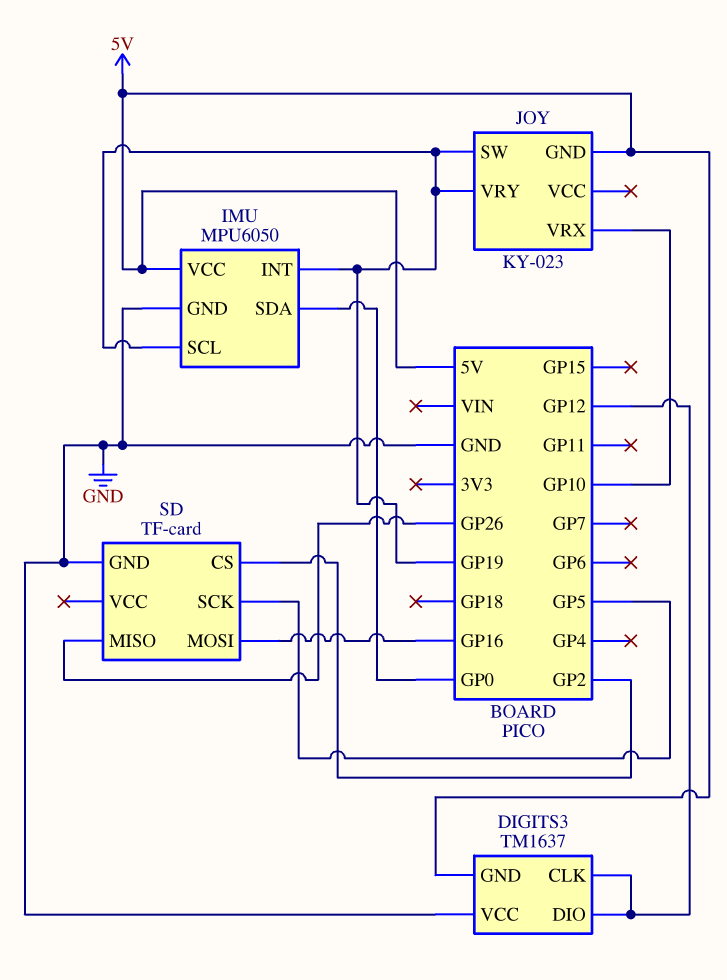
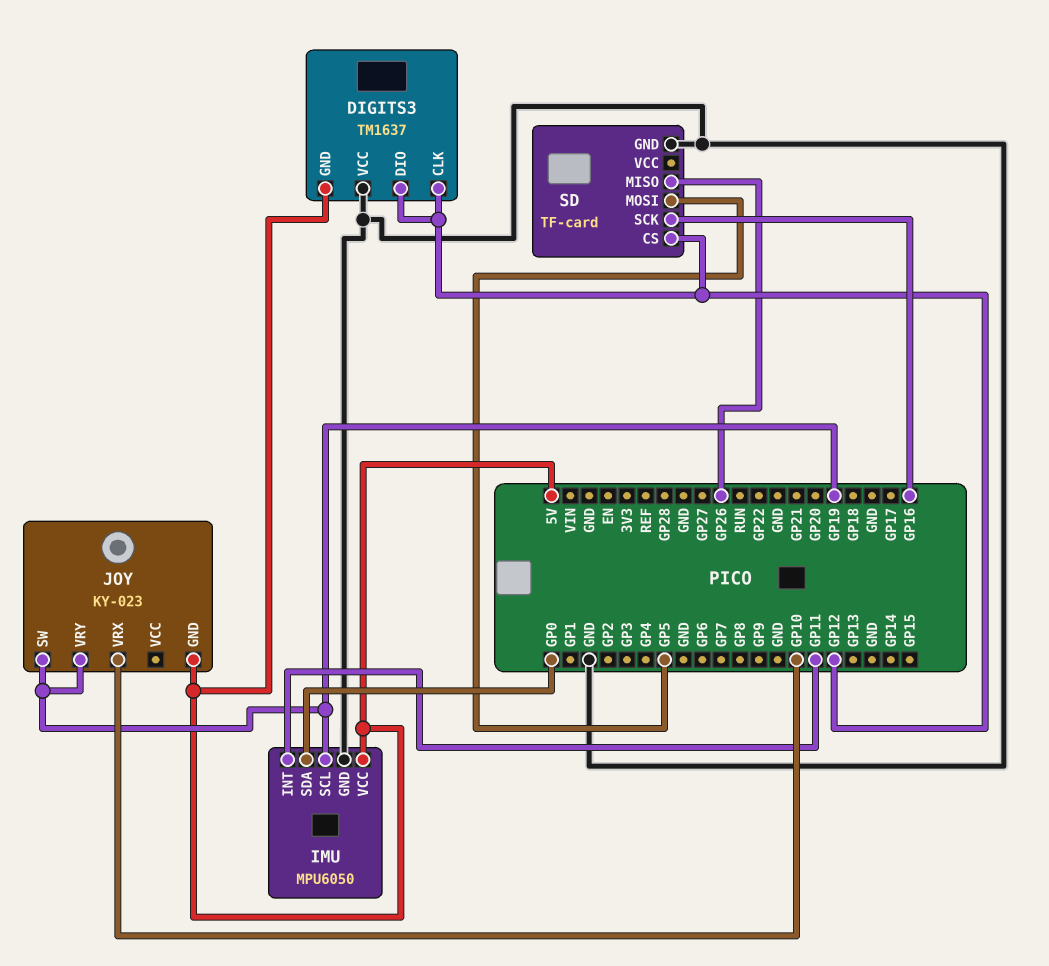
IMU pin INT: GP19 -> GP11
SD pin CS: GP2 -> GP12
SD pin MOSI: GP16 -> GP5
SD pin SCK: GP5 -> GP16

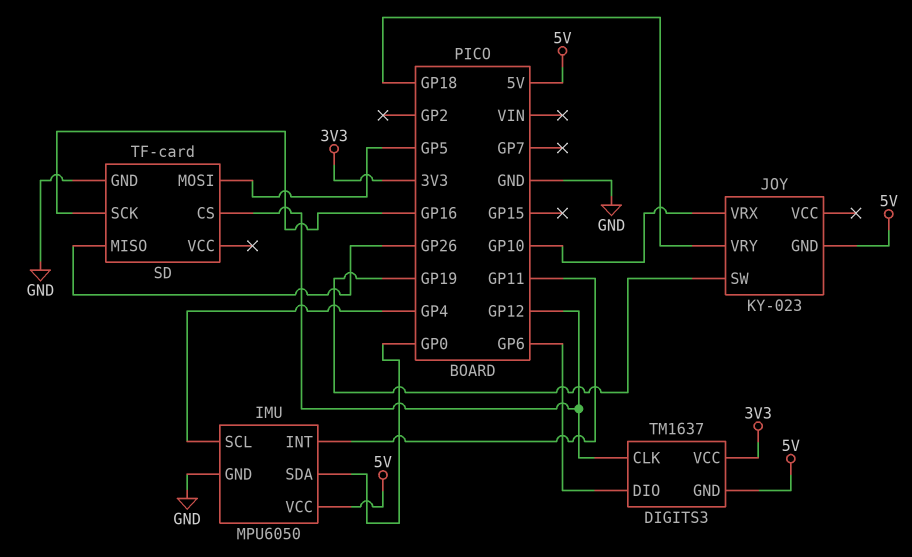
DIGITS3 pin DIO: GP12 -> GP6
DIGITS3 pin VCC: GND -> 3V3
IMU pin SCL: GP19 -> GP4
JOY pin VRY: GP19 -> GP18

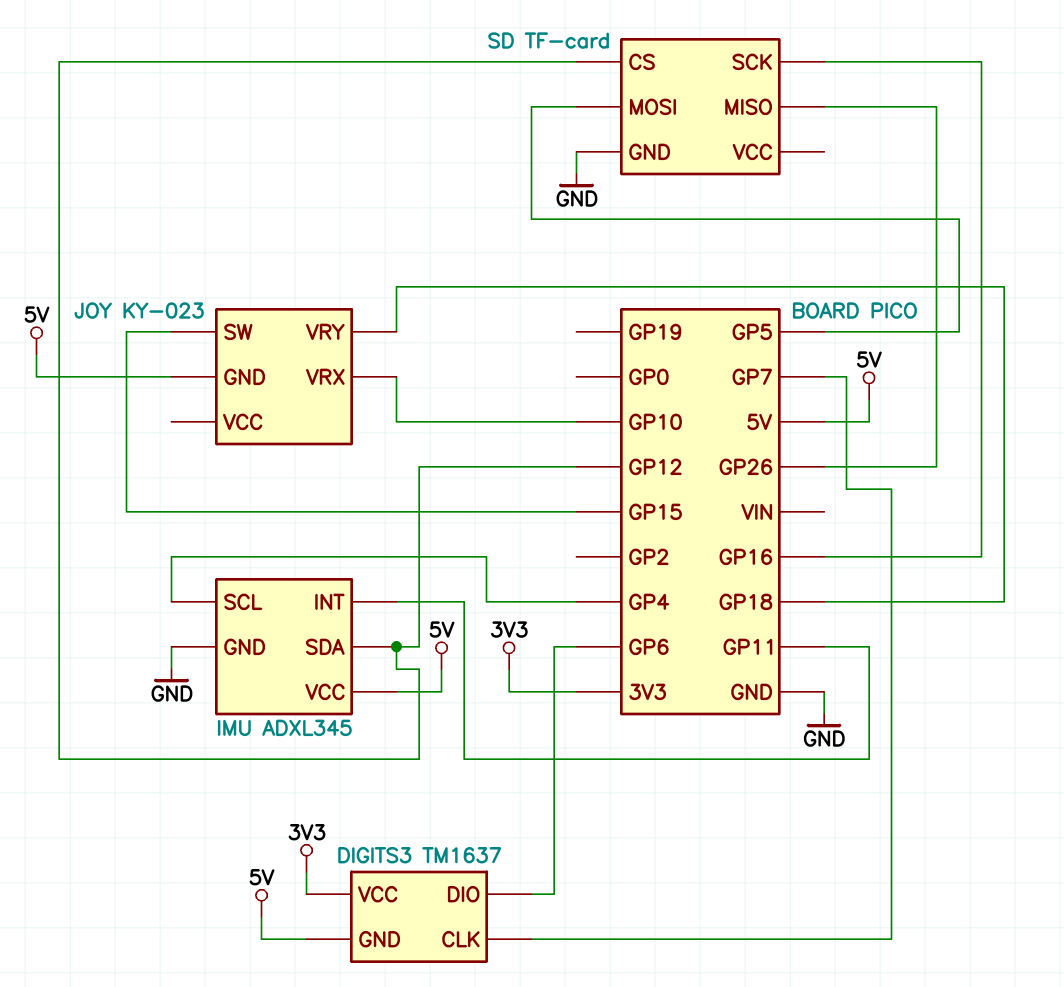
DIGITS3 pin CLK: GP12 -> GP7
IMU: MPU6050 -> ADXL345
IMU pin SDA: GP0 -> GP12
JOY pin SW: GP19 -> GP15

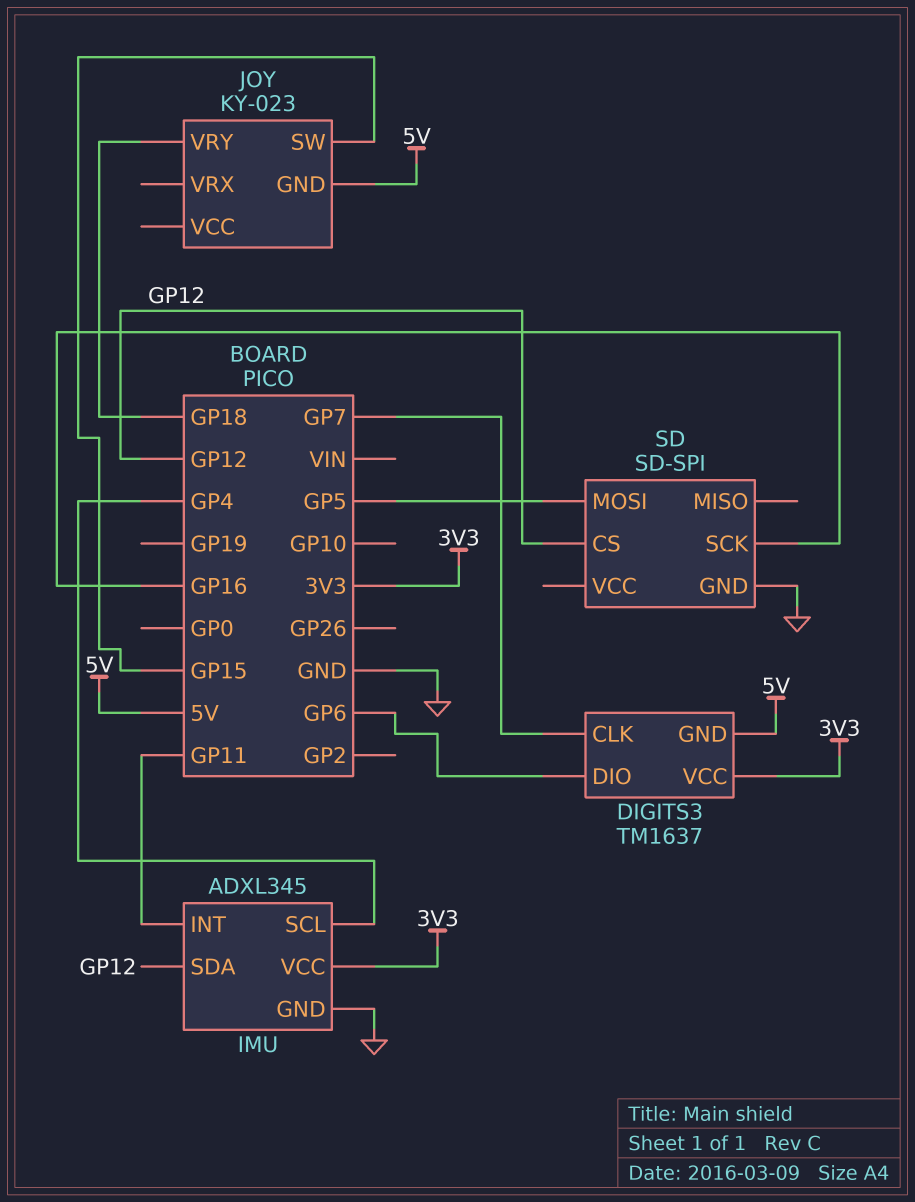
IMU pin VCC: 5V -> 3V3
JOY pin VRX: GP10 -> none
SD: TF-card -> SD-SPI
SD pin MISO: GP26 -> none

